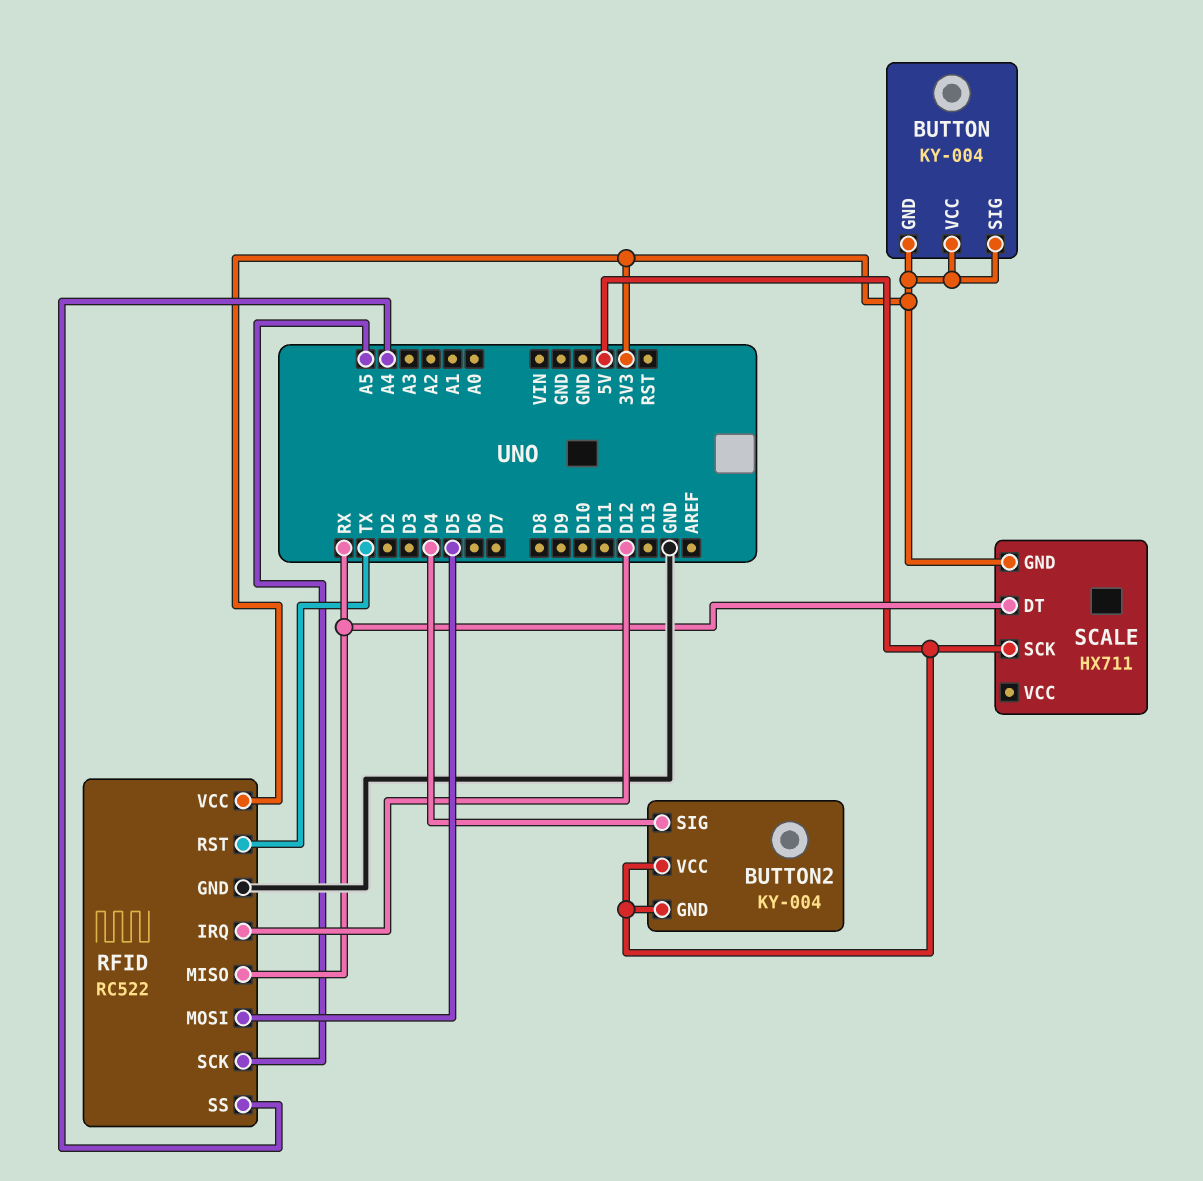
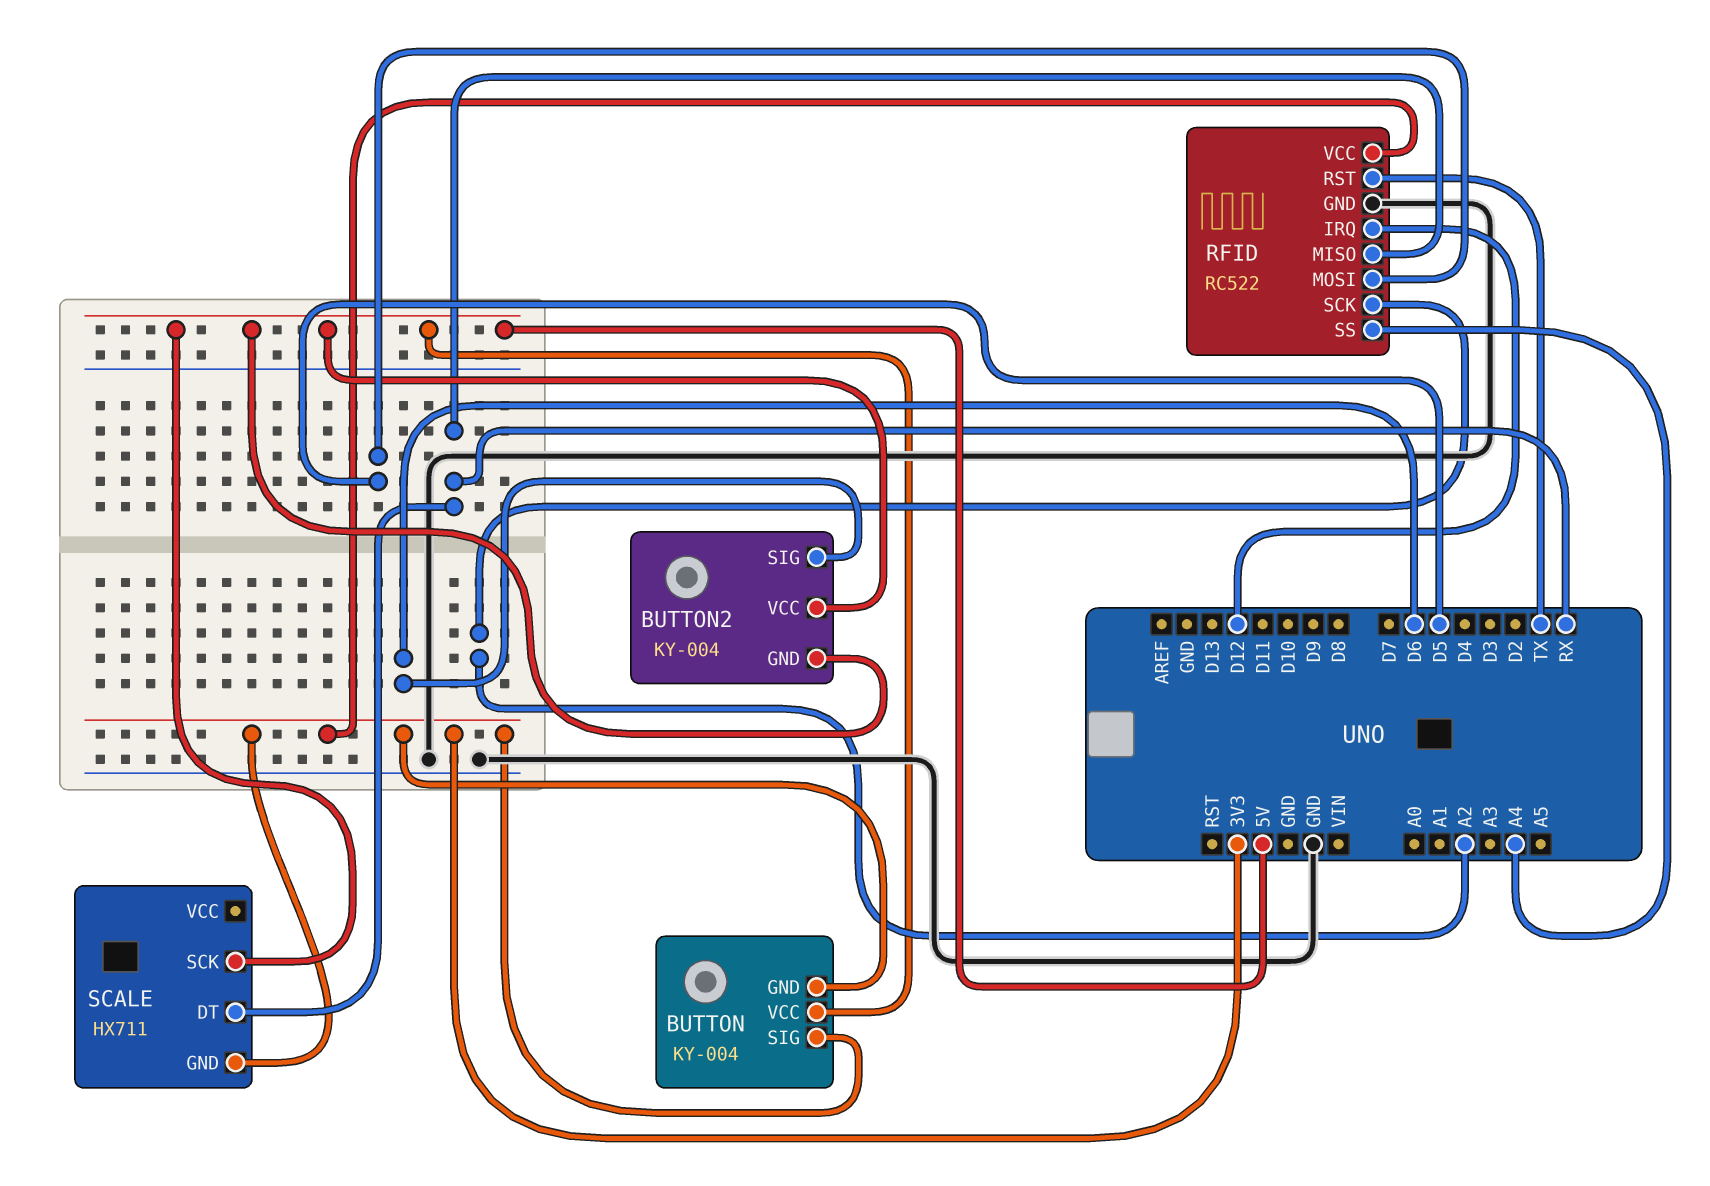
BUTTON pin VCC: 3V3 -> 5V
BUTTON2 pin SIG: D4 -> D6
RFID pin SCK: A5 -> A2

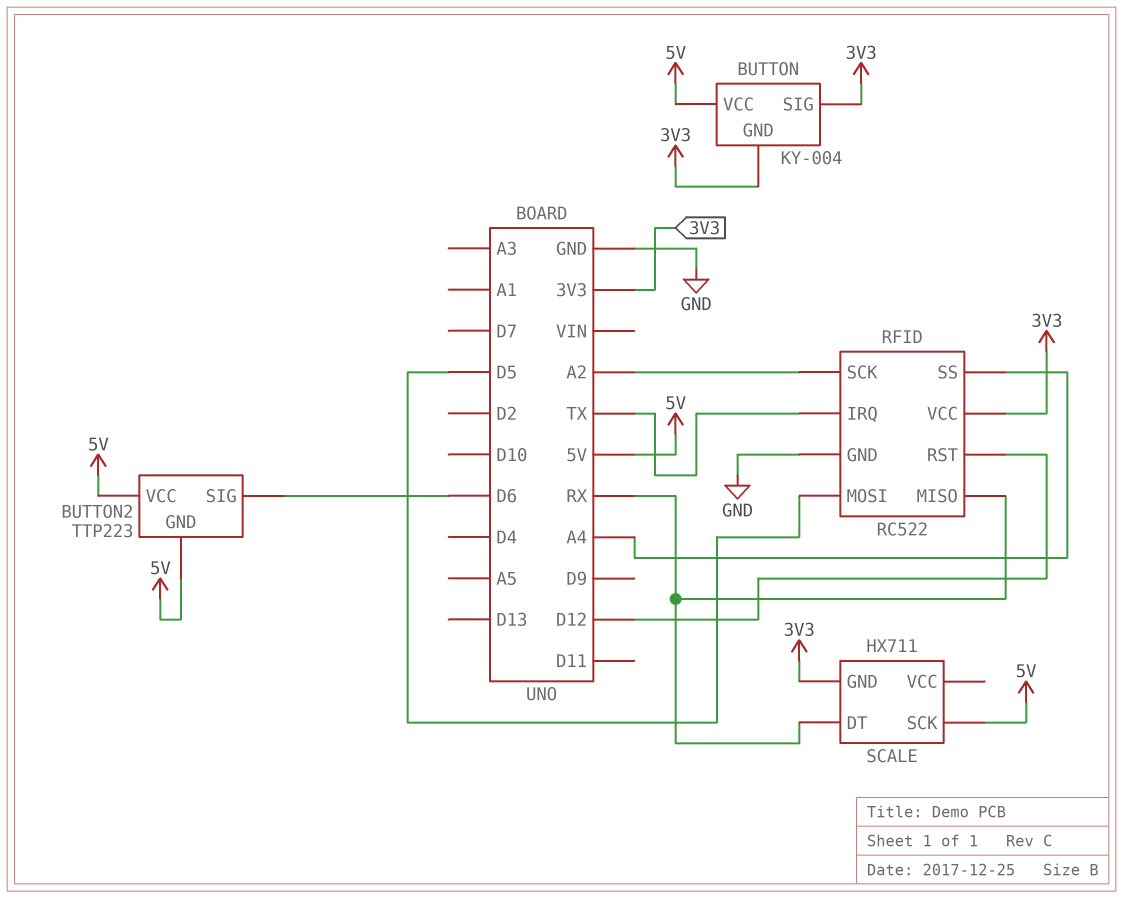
BUTTON2: KY-004 -> TTP223
RFID pin IRQ: D12 -> TX
RFID pin RST: TX -> D12

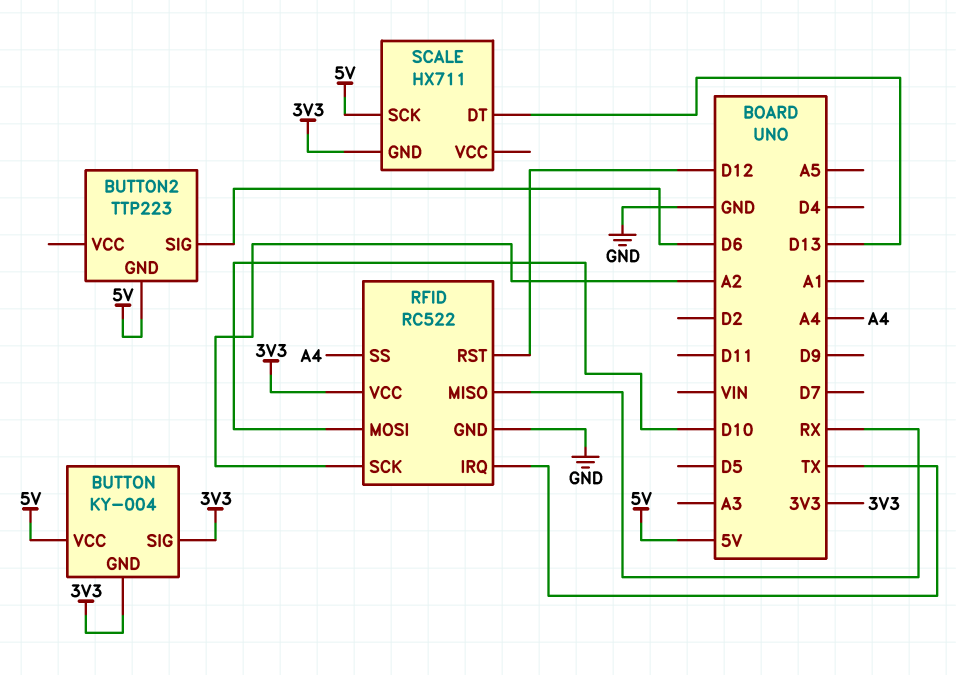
BUTTON2 pin VCC: 5V -> none
RFID pin MOSI: D5 -> D10
SCALE pin DT: RX -> D13

